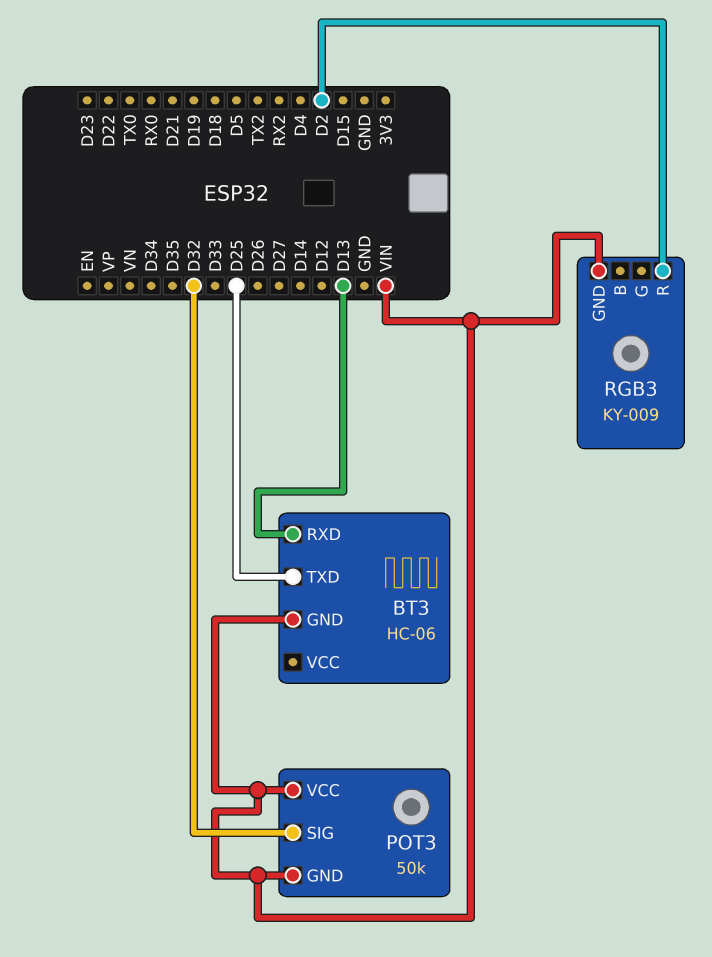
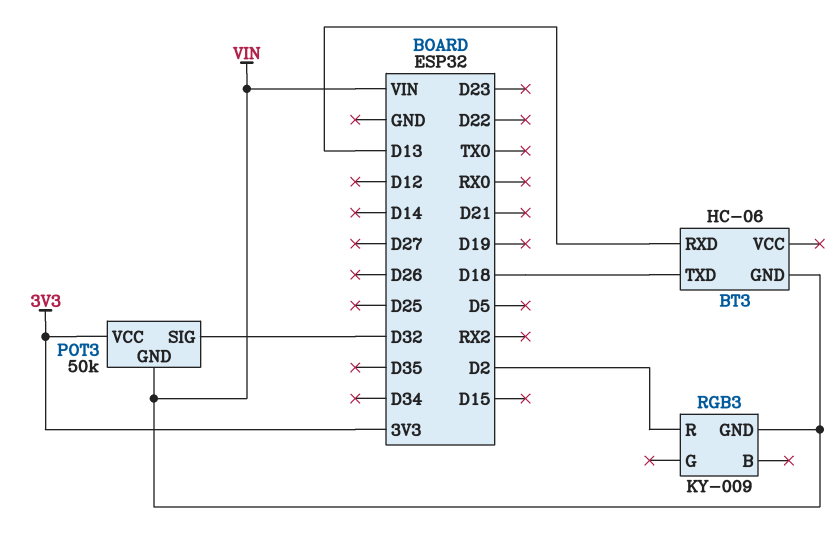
BT3 pin TXD: D25 -> D18
POT3 pin VCC: VIN -> 3V3

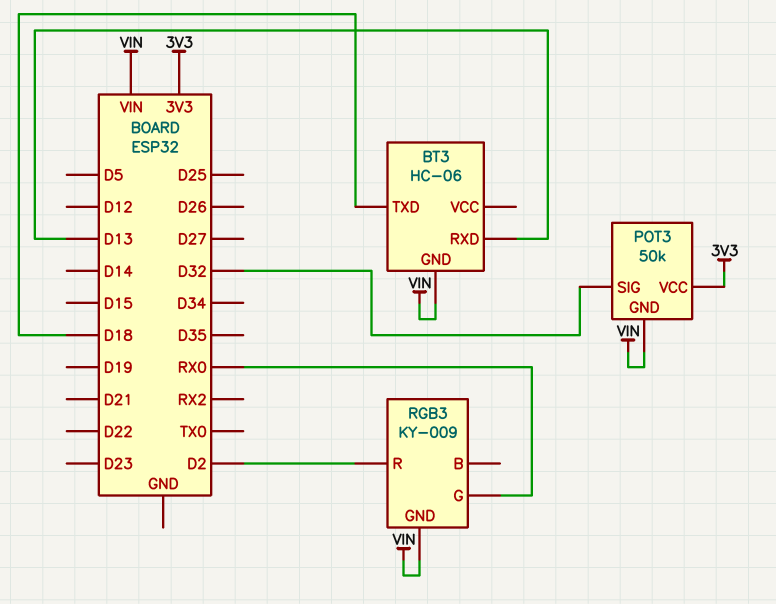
RGB3 pin G: none -> RX0

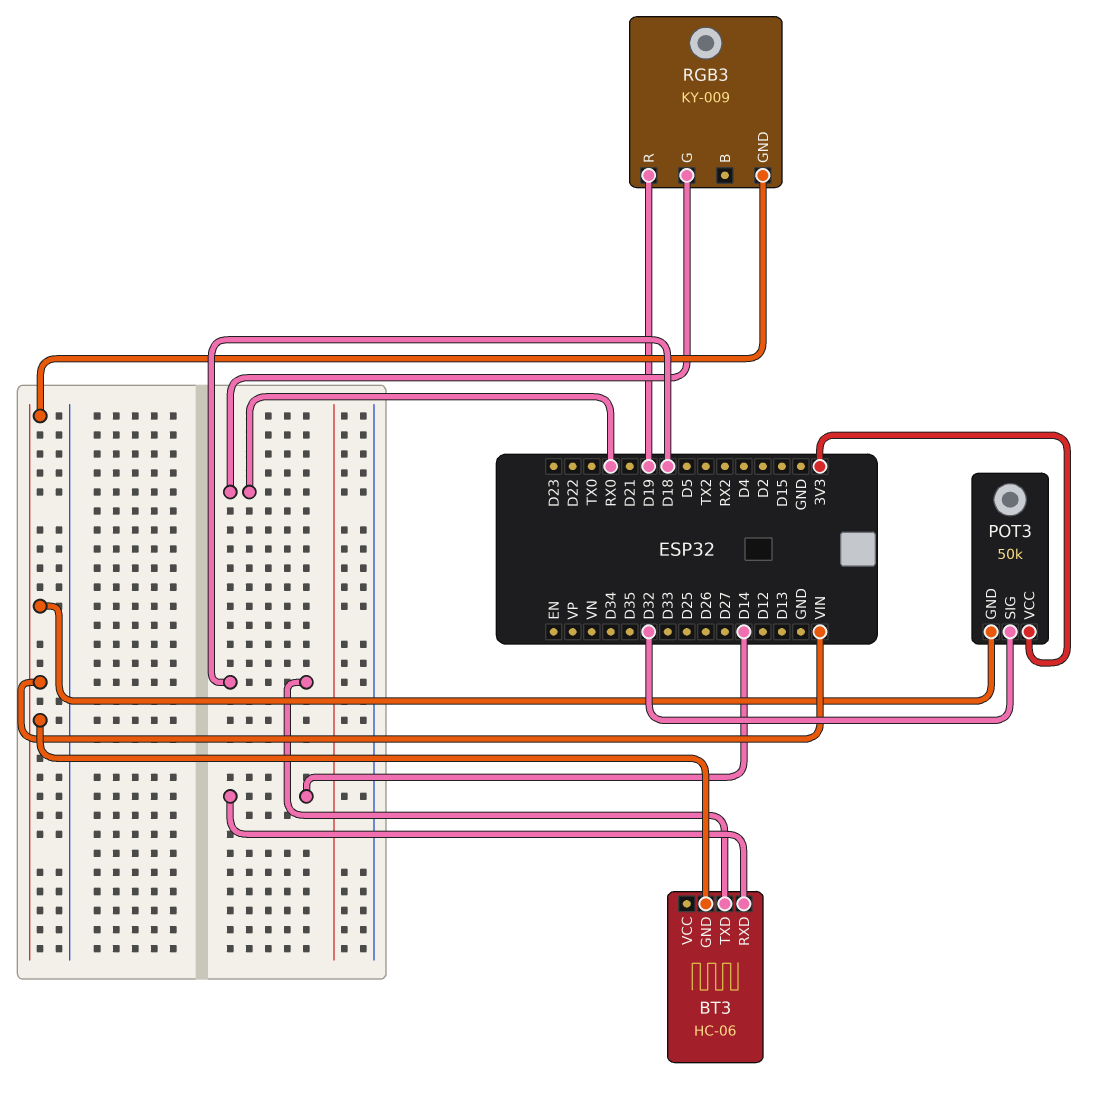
BT3 pin RXD: D13 -> D14
RGB3 pin R: D2 -> D19

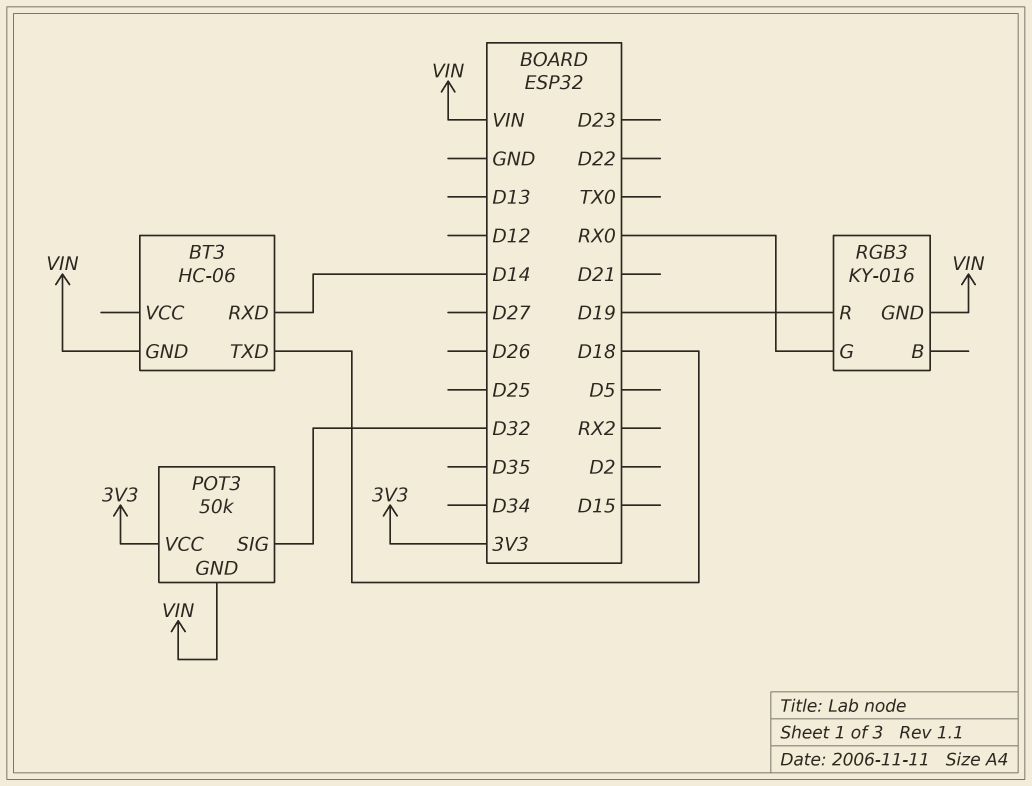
RGB3: KY-009 -> KY-016

